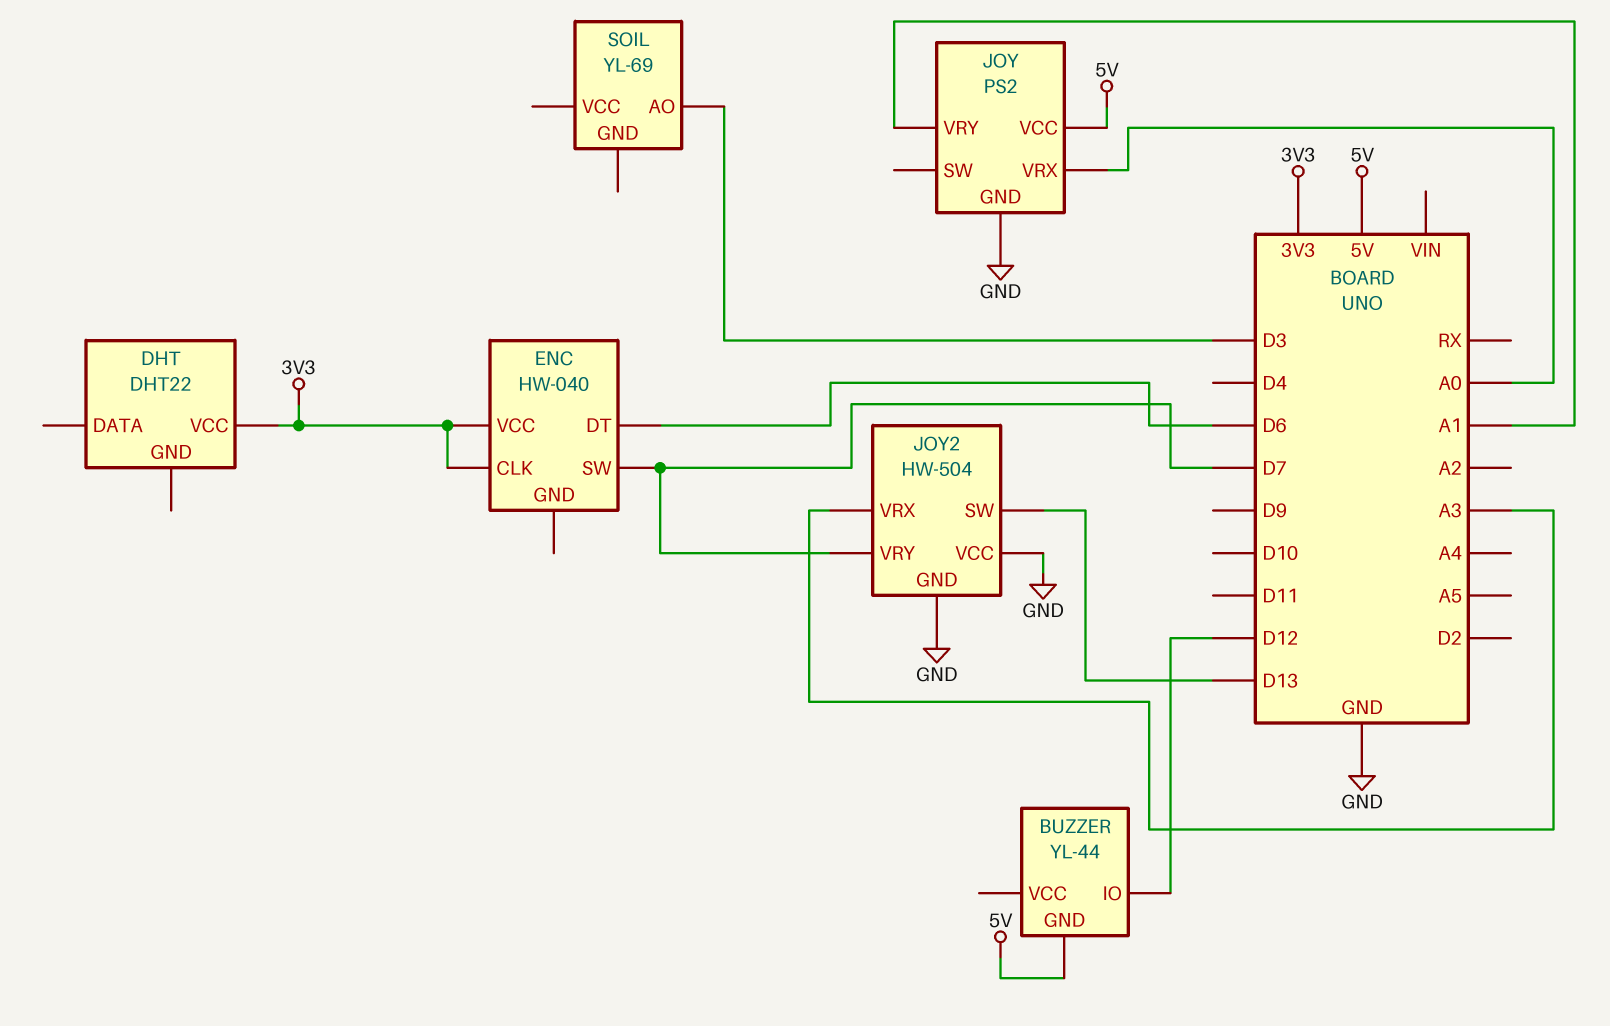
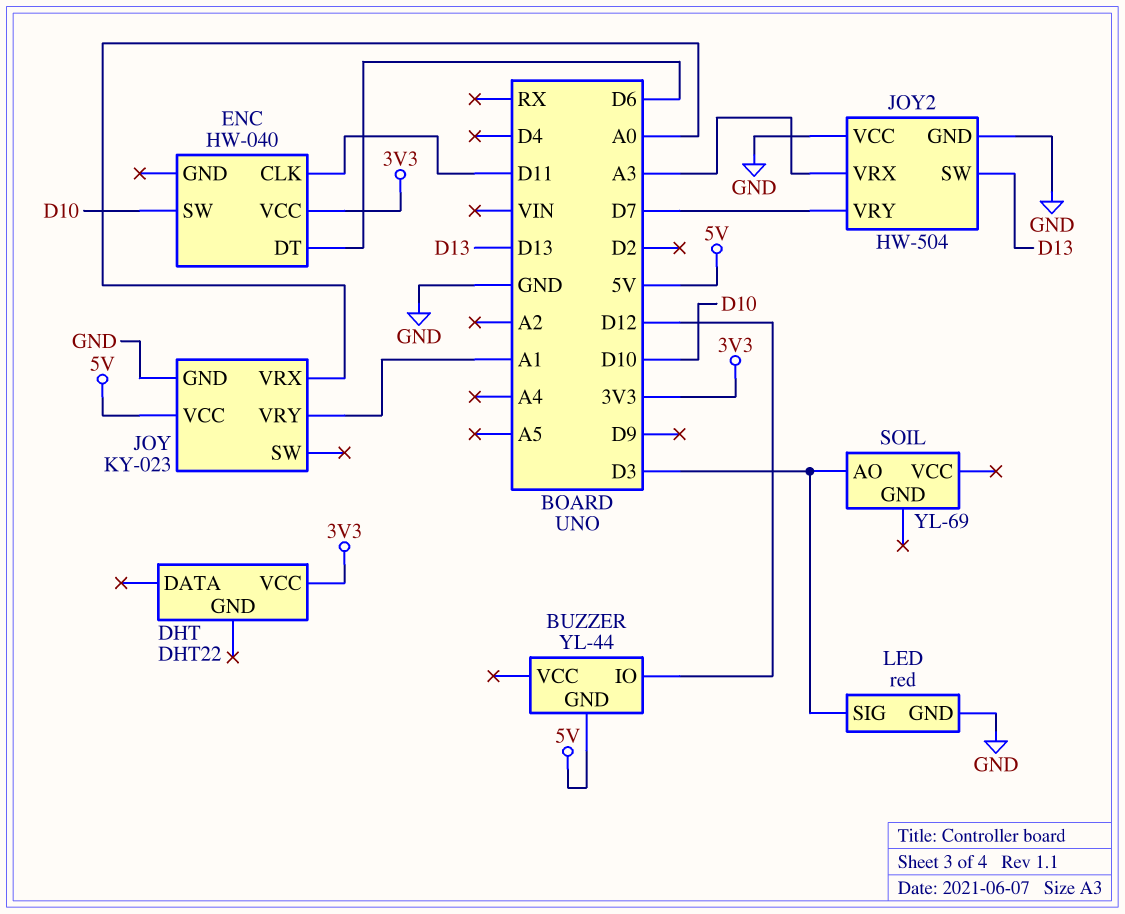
ENC pin CLK: 3V3 -> D11
ENC pin SW: D7 -> D10
JOY: PS2 -> KY-023
LED: none -> red
LED pin GND: none -> GND
LED pin SIG: none -> D3

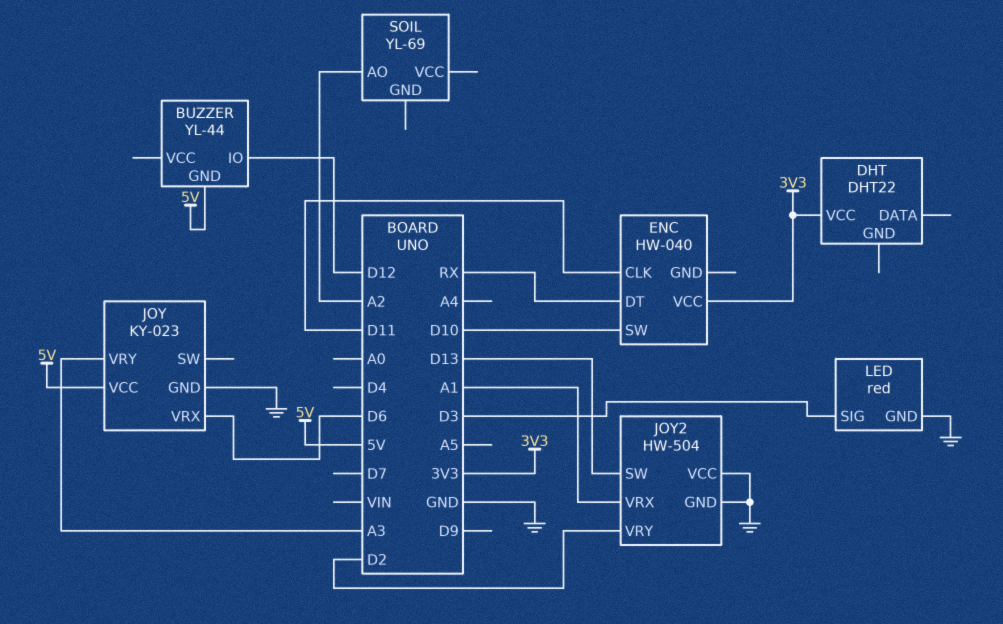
ENC pin DT: D6 -> RX
JOY pin VRX: A0 -> D6
JOY pin VRY: A1 -> A3
JOY2 pin VRX: A3 -> A1
JOY2 pin VRY: D7 -> D2
SOIL pin AO: D3 -> A2

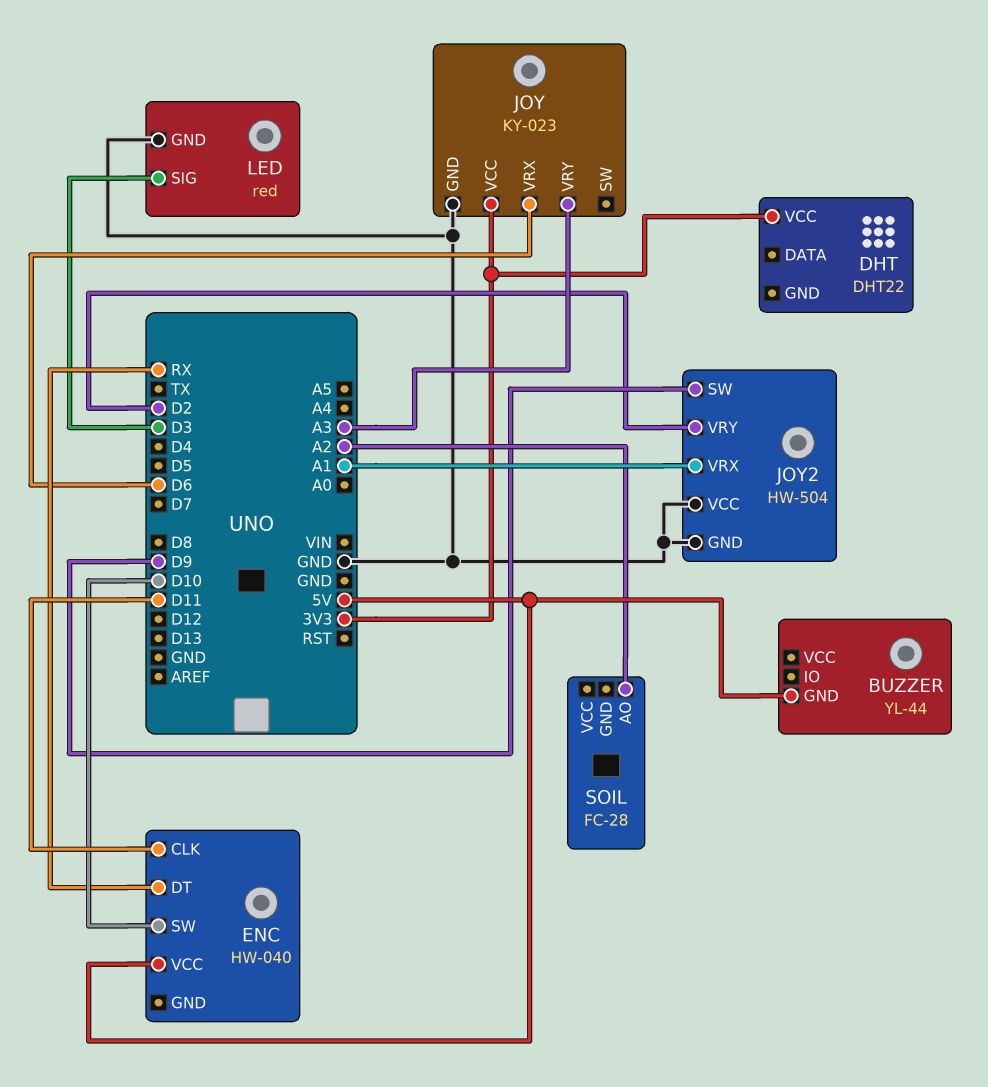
BUZZER pin IO: D12 -> none
ENC pin VCC: 3V3 -> 5V
JOY pin VCC: 5V -> 3V3
JOY2 pin SW: D13 -> D9
SOIL: YL-69 -> FC-28

